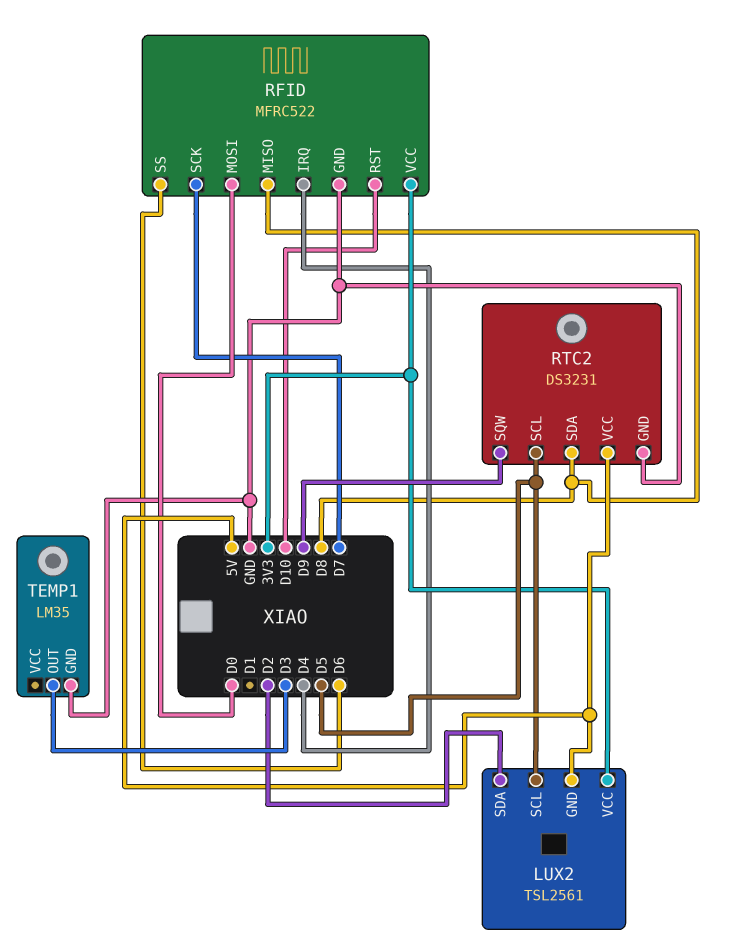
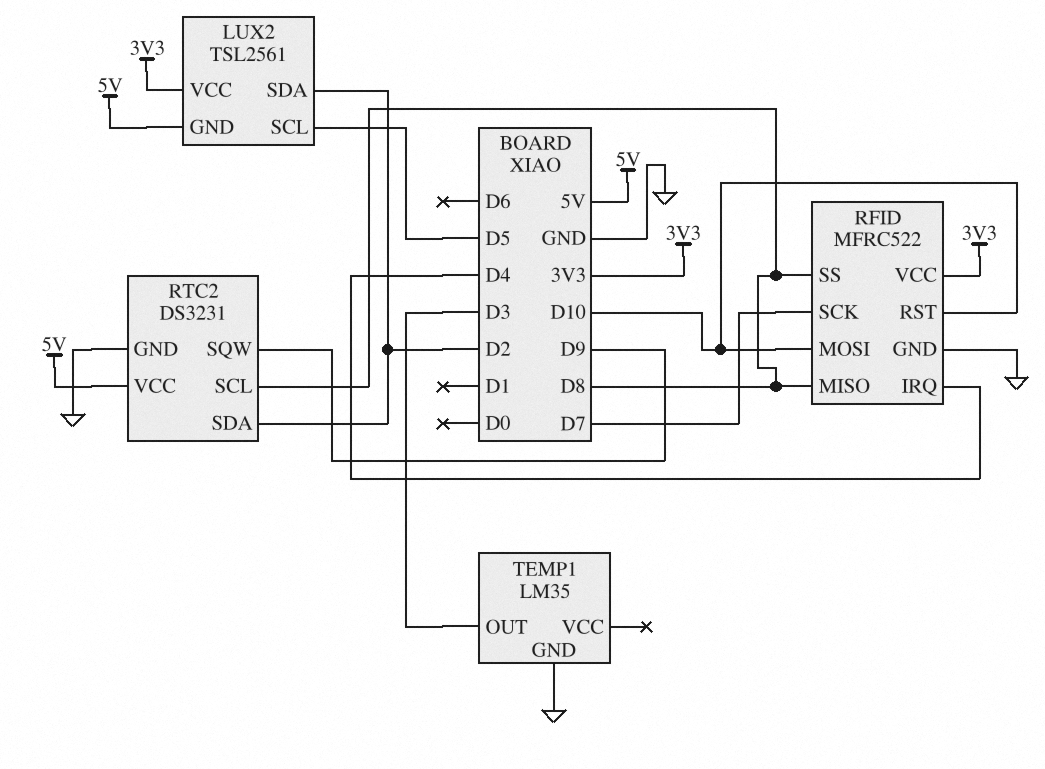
RFID pin MOSI: D0 -> D10
RFID pin SS: D6 -> D8
RTC2 pin SCL: D5 -> D8
RTC2 pin SDA: D8 -> D2

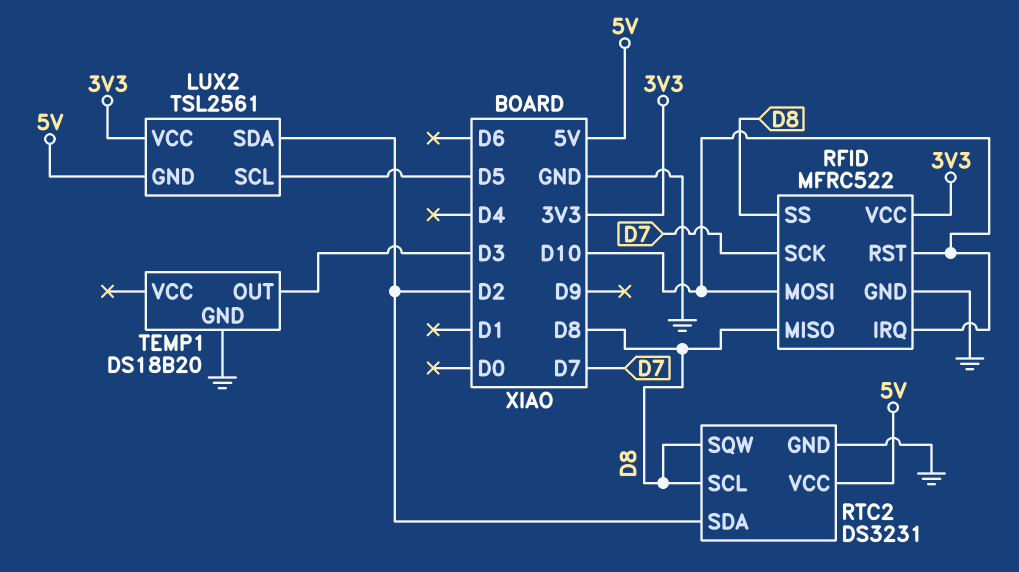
RFID pin IRQ: D4 -> D10
RTC2 pin SQW: D9 -> D8
TEMP1: LM35 -> DS18B20

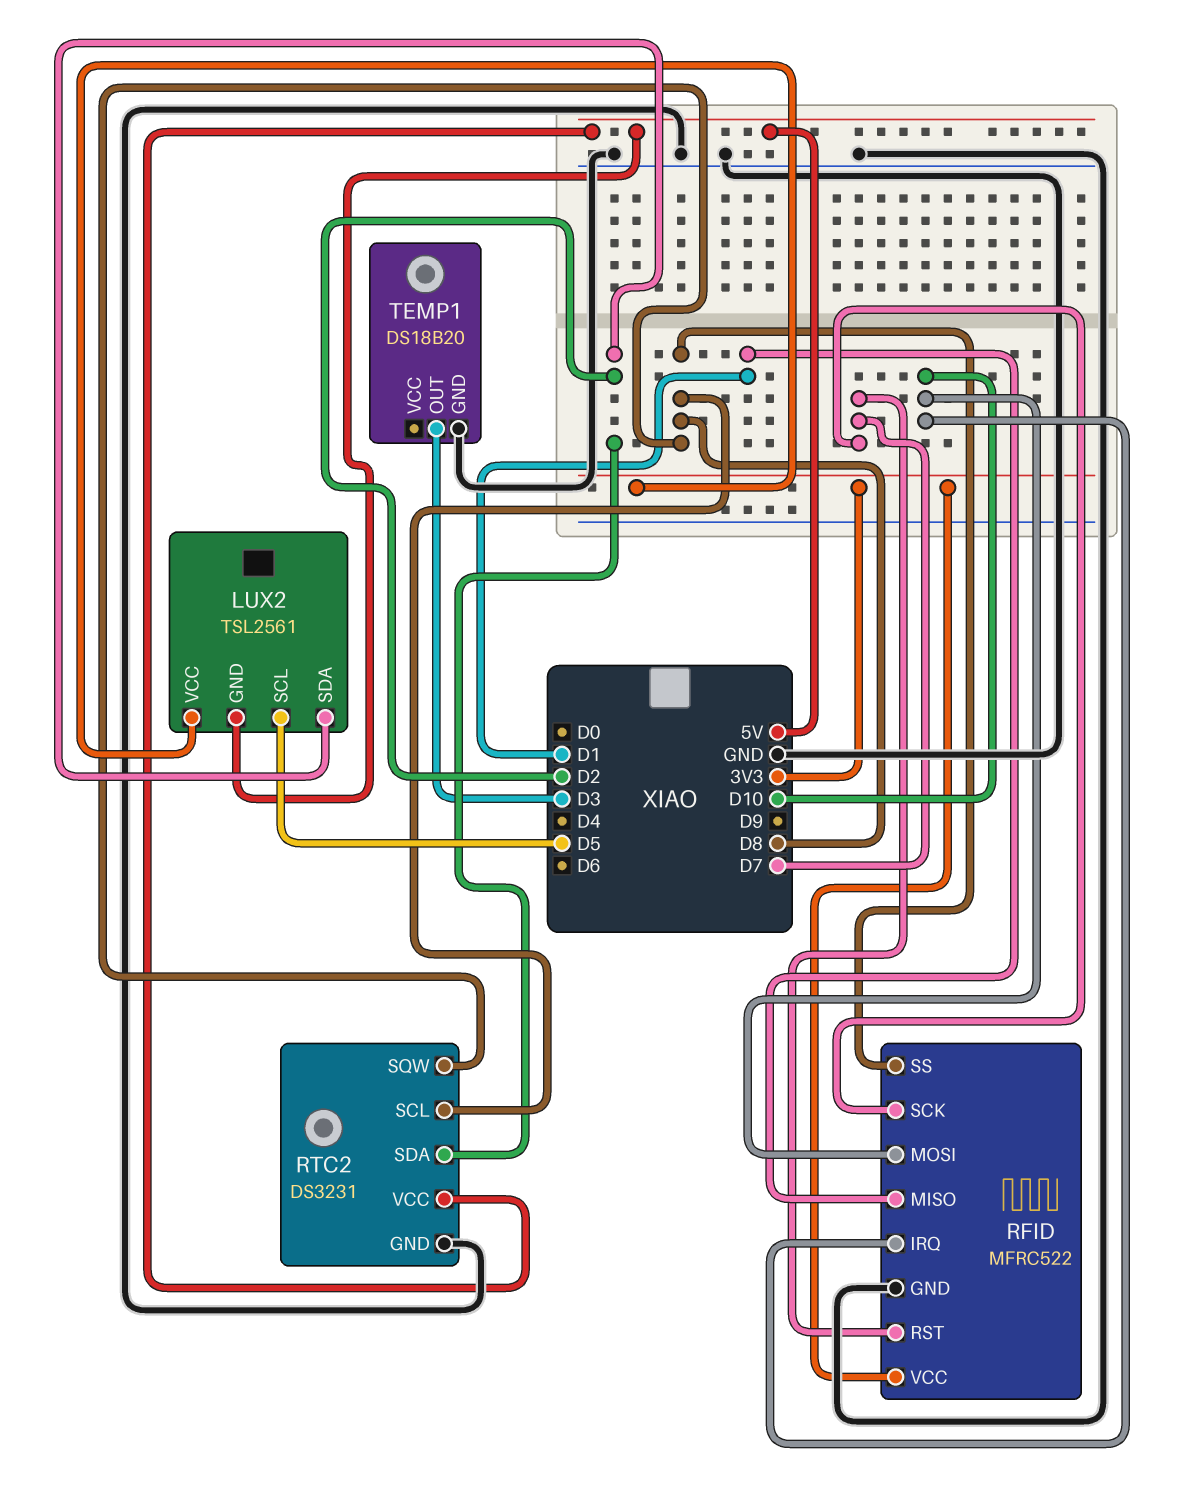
RFID pin MISO: D8 -> D1
RFID pin RST: D10 -> D7

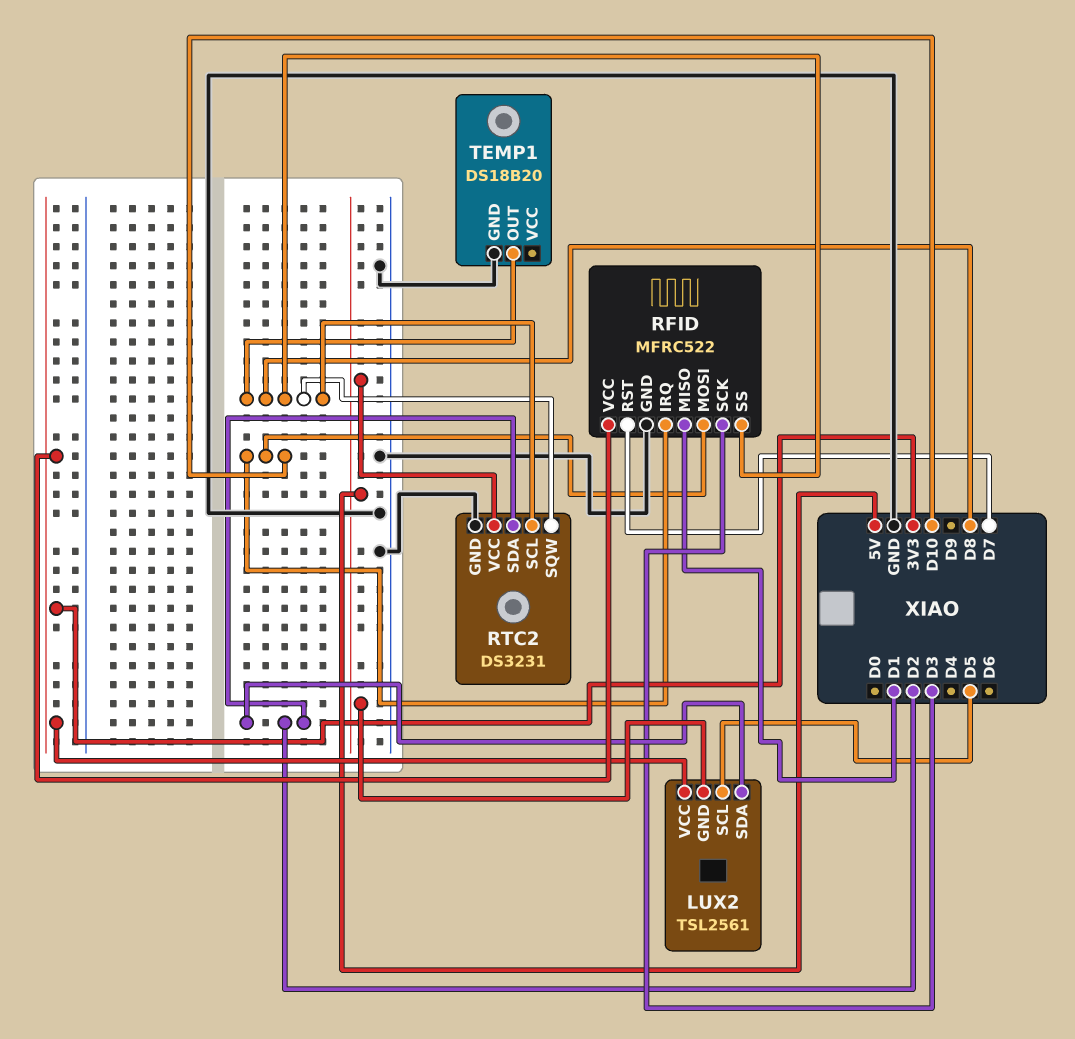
RFID pin SCK: D7 -> D3
TEMP1 pin OUT: D3 -> D8

